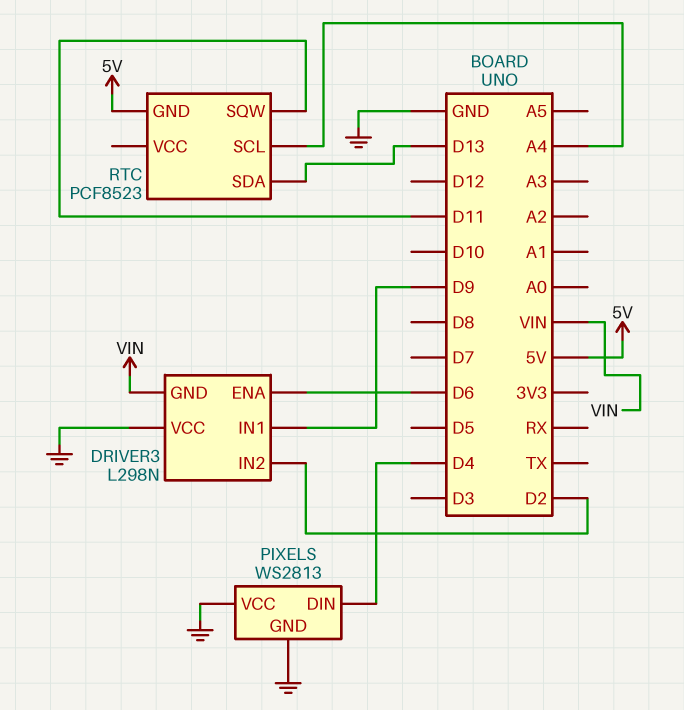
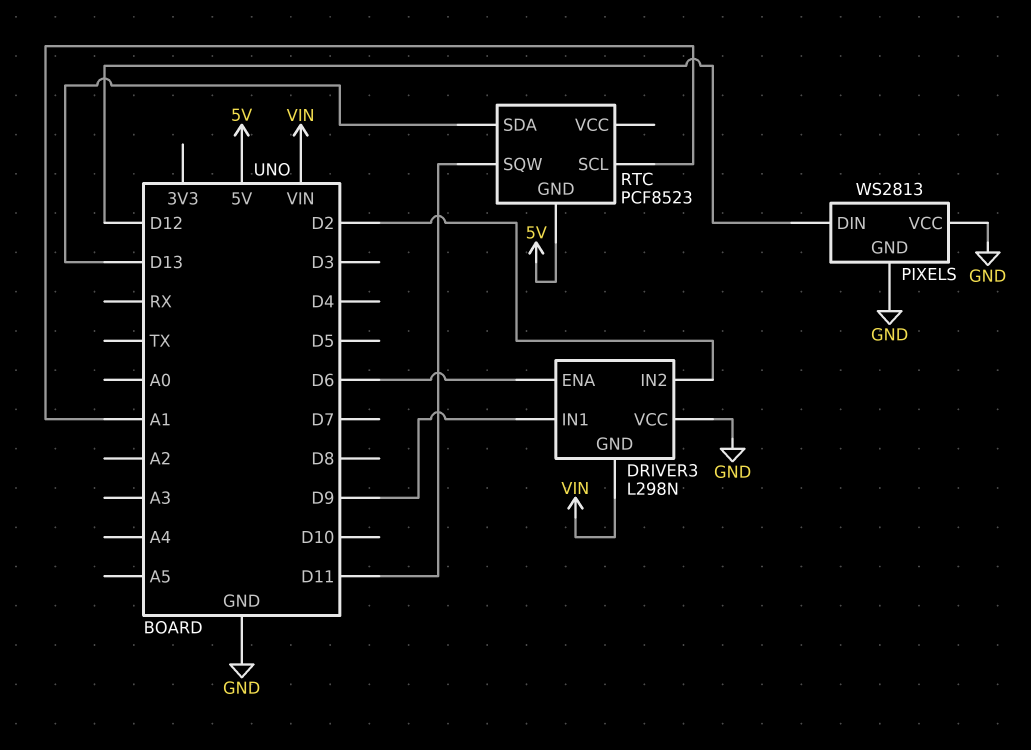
PIXELS pin DIN: D4 -> D12
RTC pin SCL: A4 -> A1

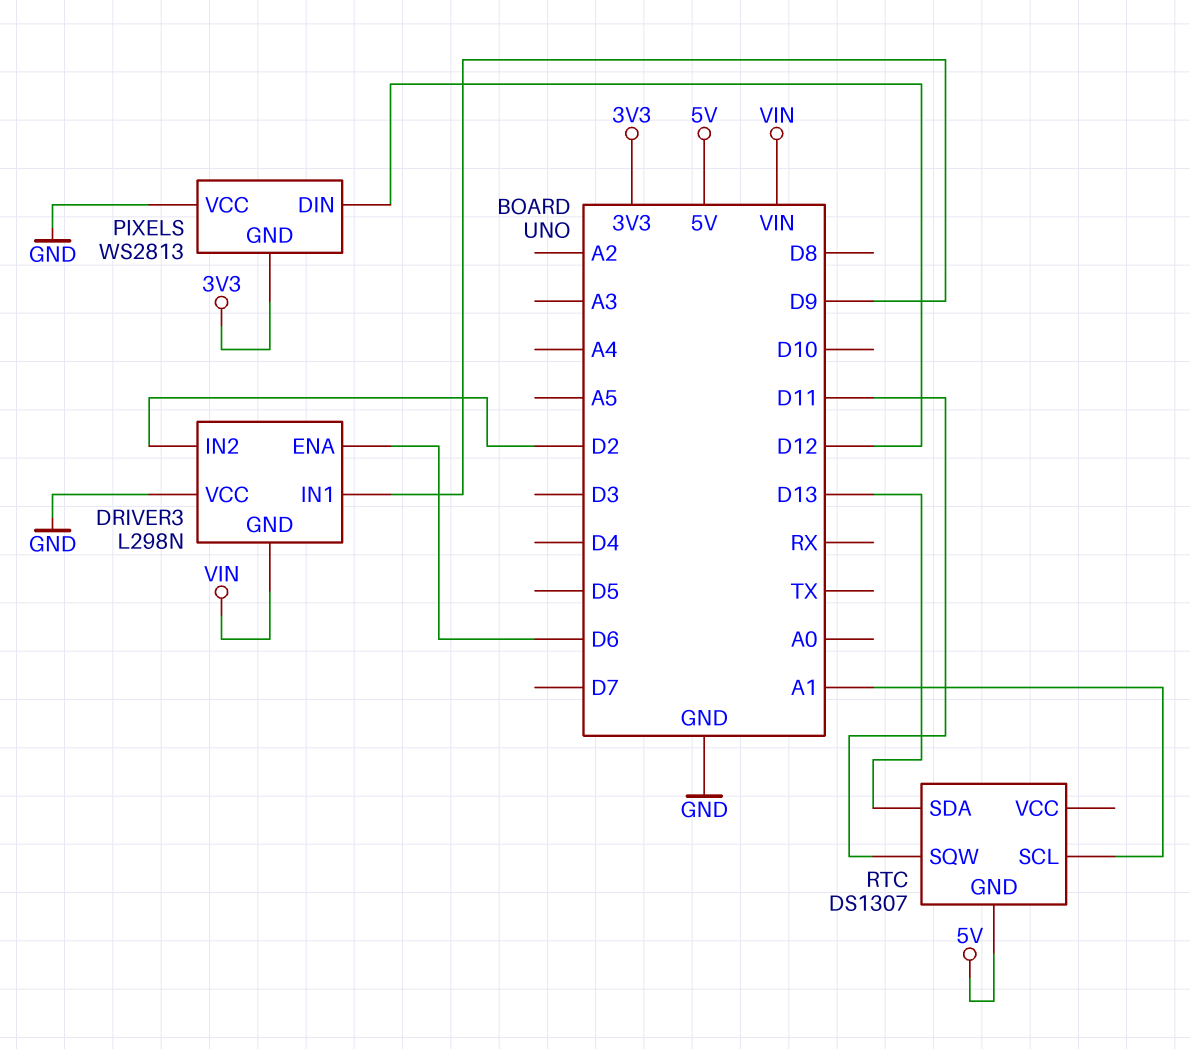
PIXELS pin GND: GND -> 3V3
RTC: PCF8523 -> DS1307

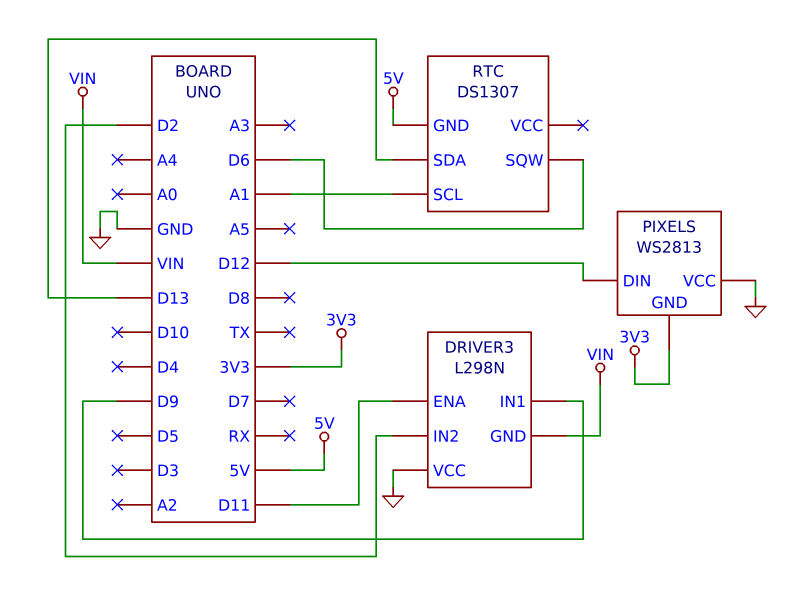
DRIVER3 pin ENA: D6 -> D11
RTC pin SQW: D11 -> D6

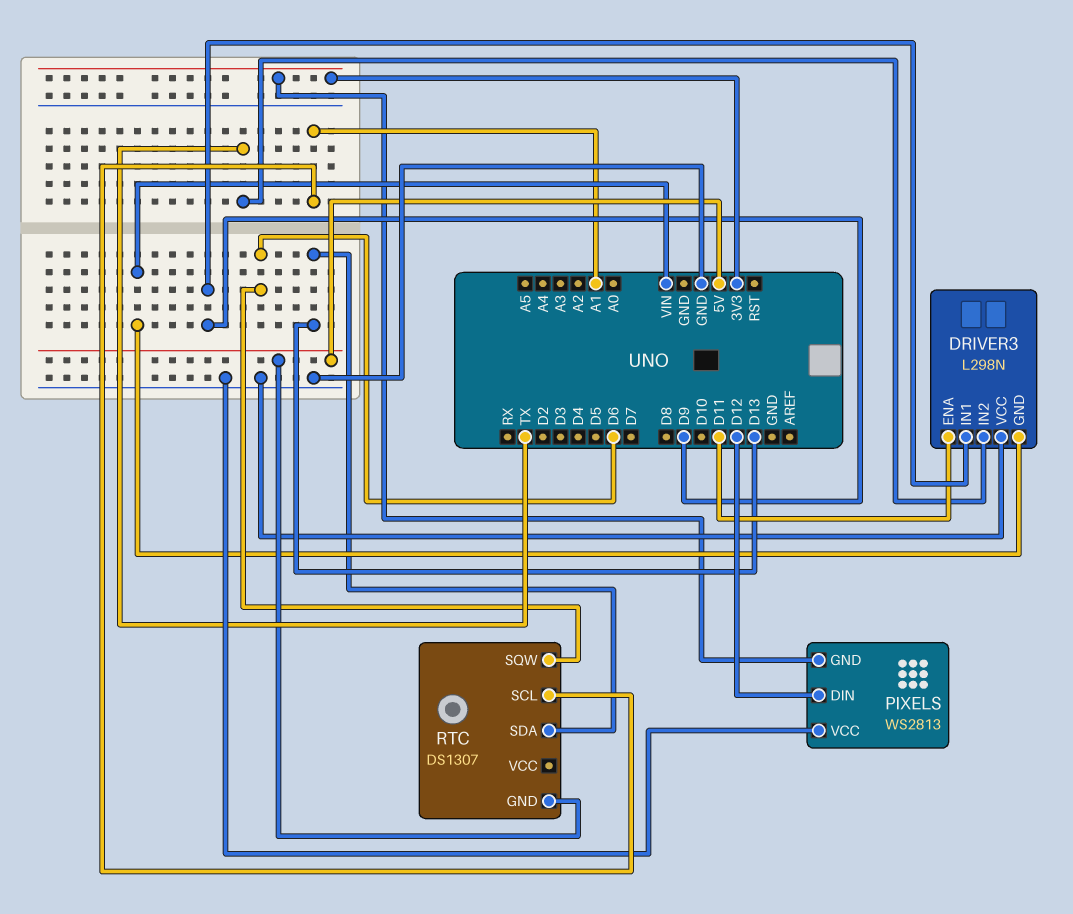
DRIVER3 pin IN2: D2 -> TX

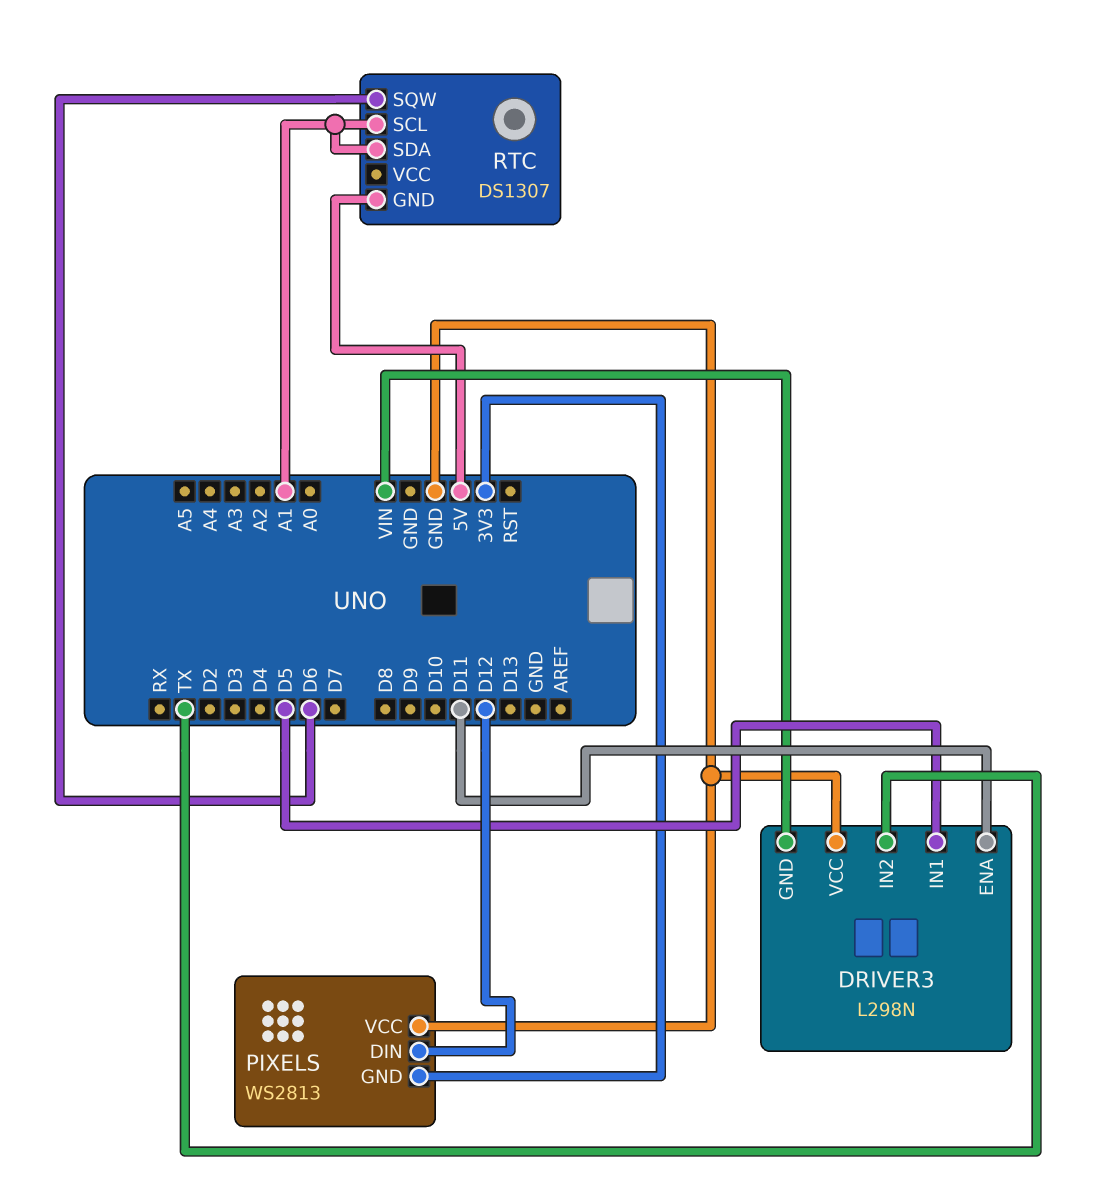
DRIVER3 pin IN1: D9 -> D5
RTC pin SDA: D13 -> A1

